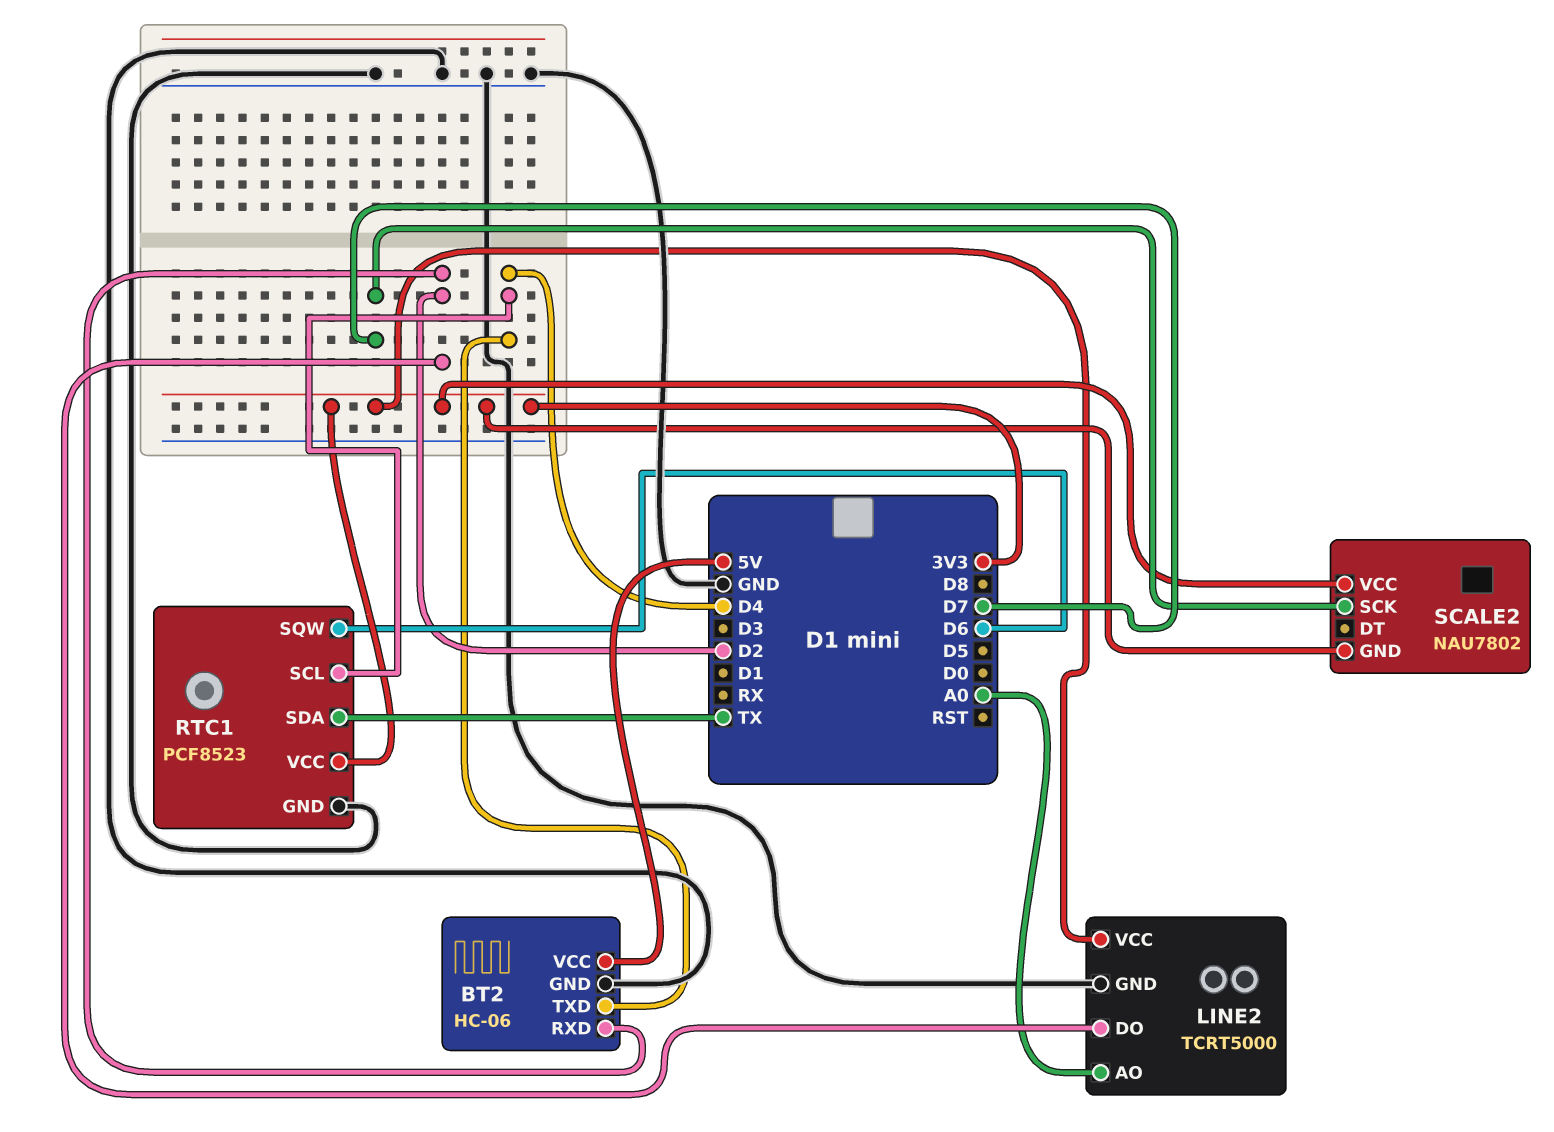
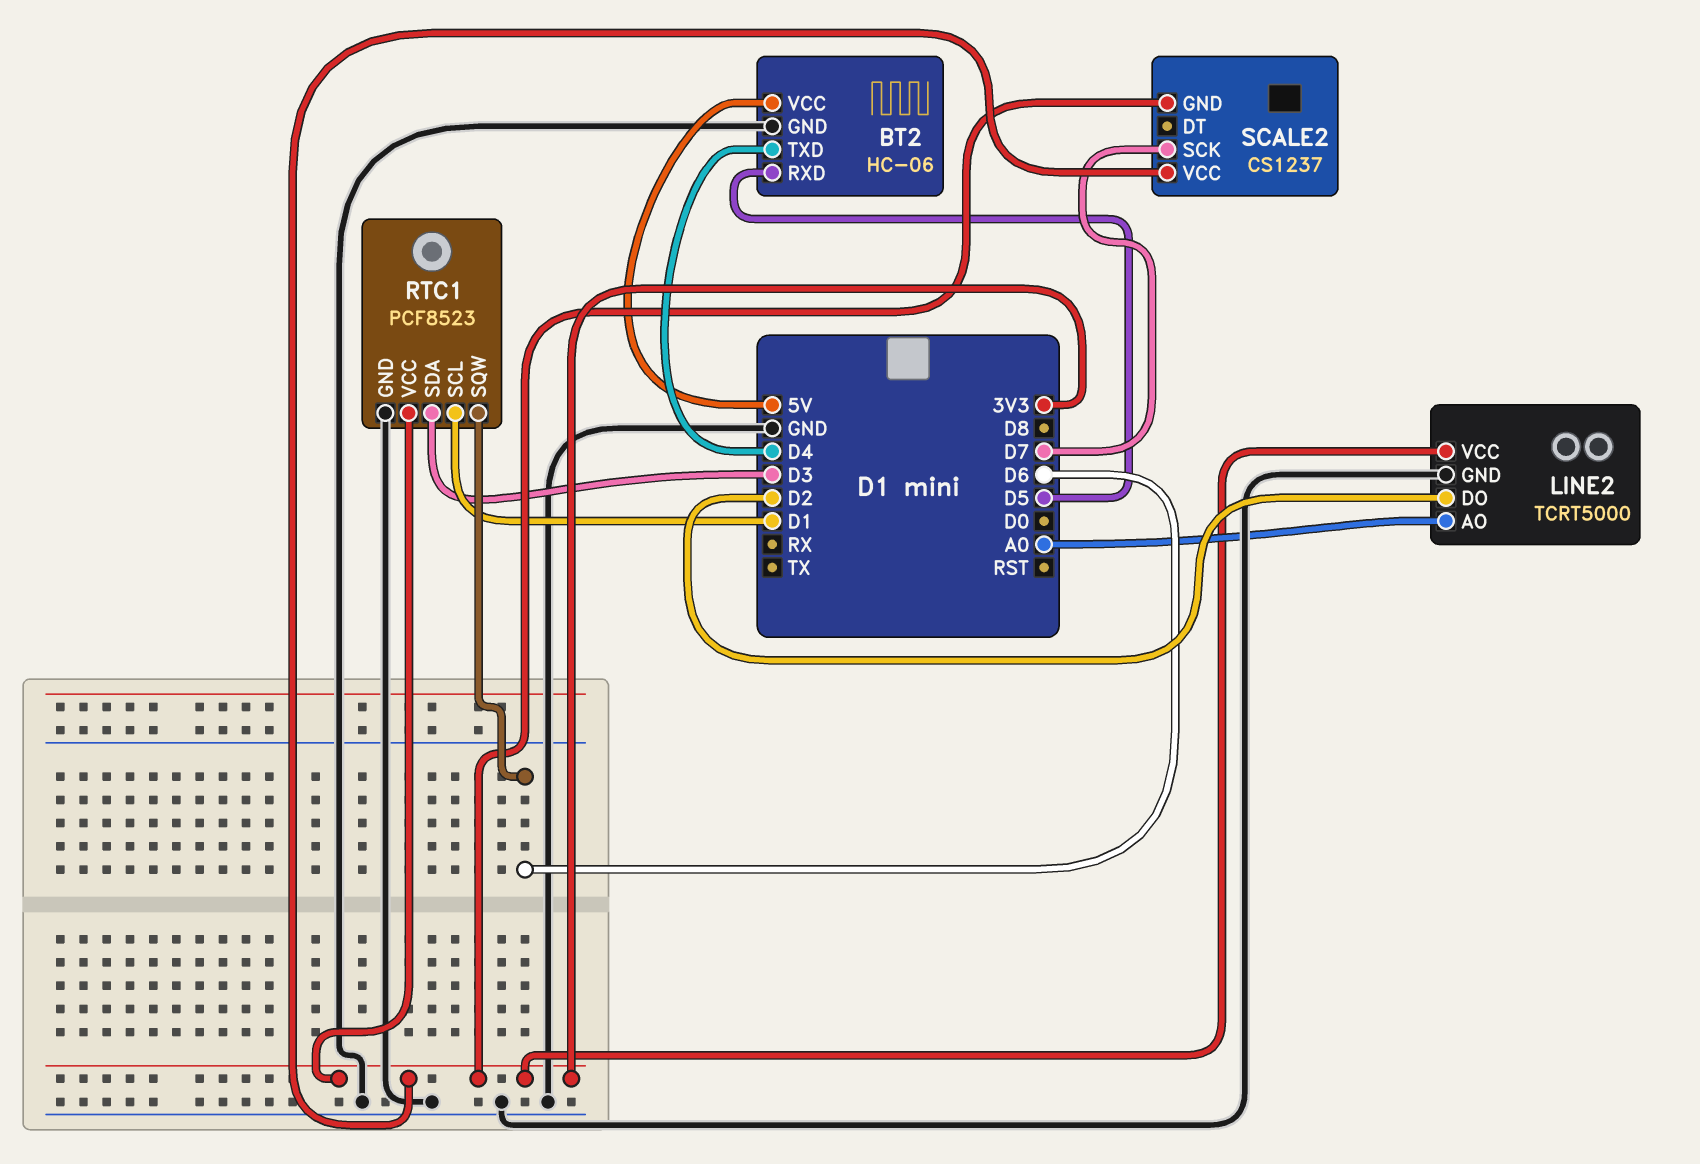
BT2 pin RXD: D2 -> D5
RTC1 pin SCL: D4 -> D1
RTC1 pin SDA: TX -> D3
SCALE2: NAU7802 -> CS1237

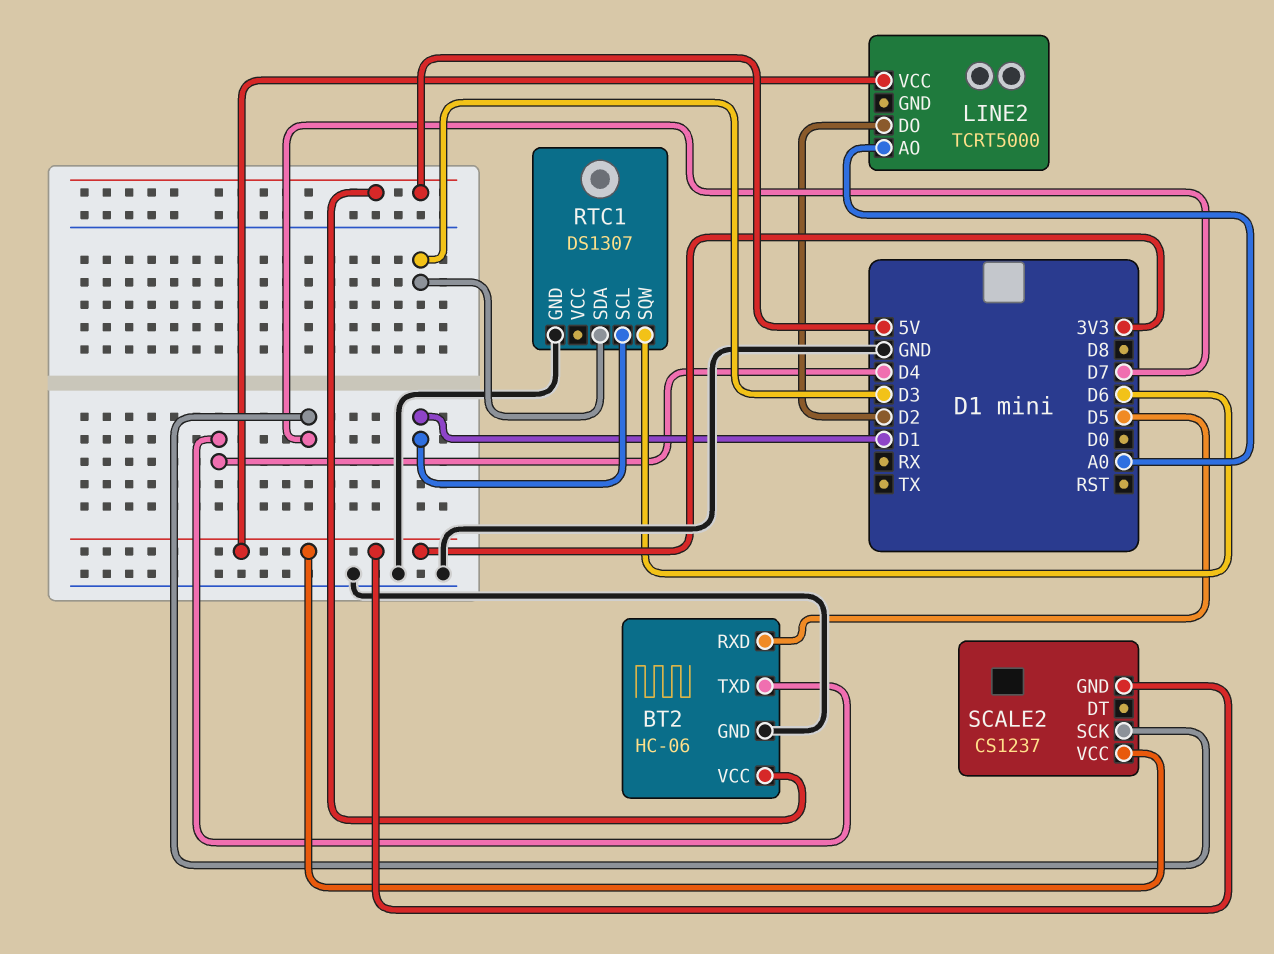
LINE2 pin GND: GND -> none
RTC1: PCF8523 -> DS1307
RTC1 pin VCC: 3V3 -> none

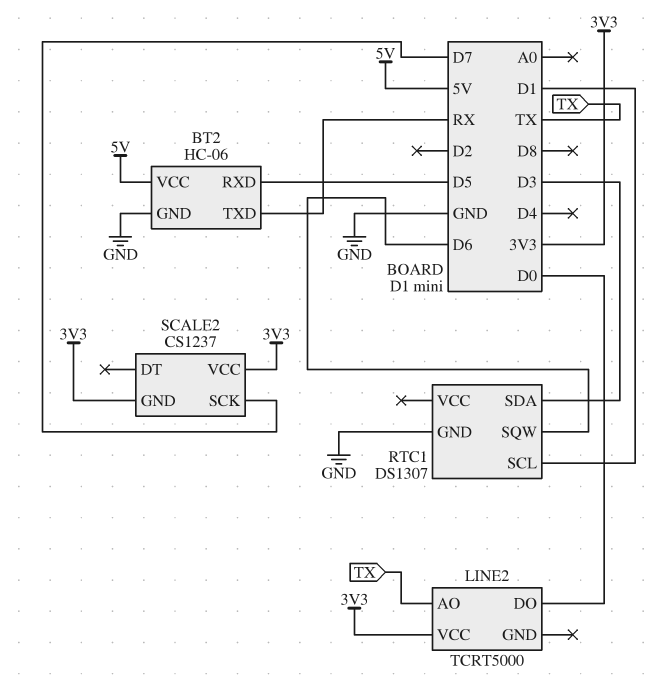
BT2 pin TXD: D4 -> RX
LINE2 pin AO: A0 -> TX
LINE2 pin DO: D2 -> D0

